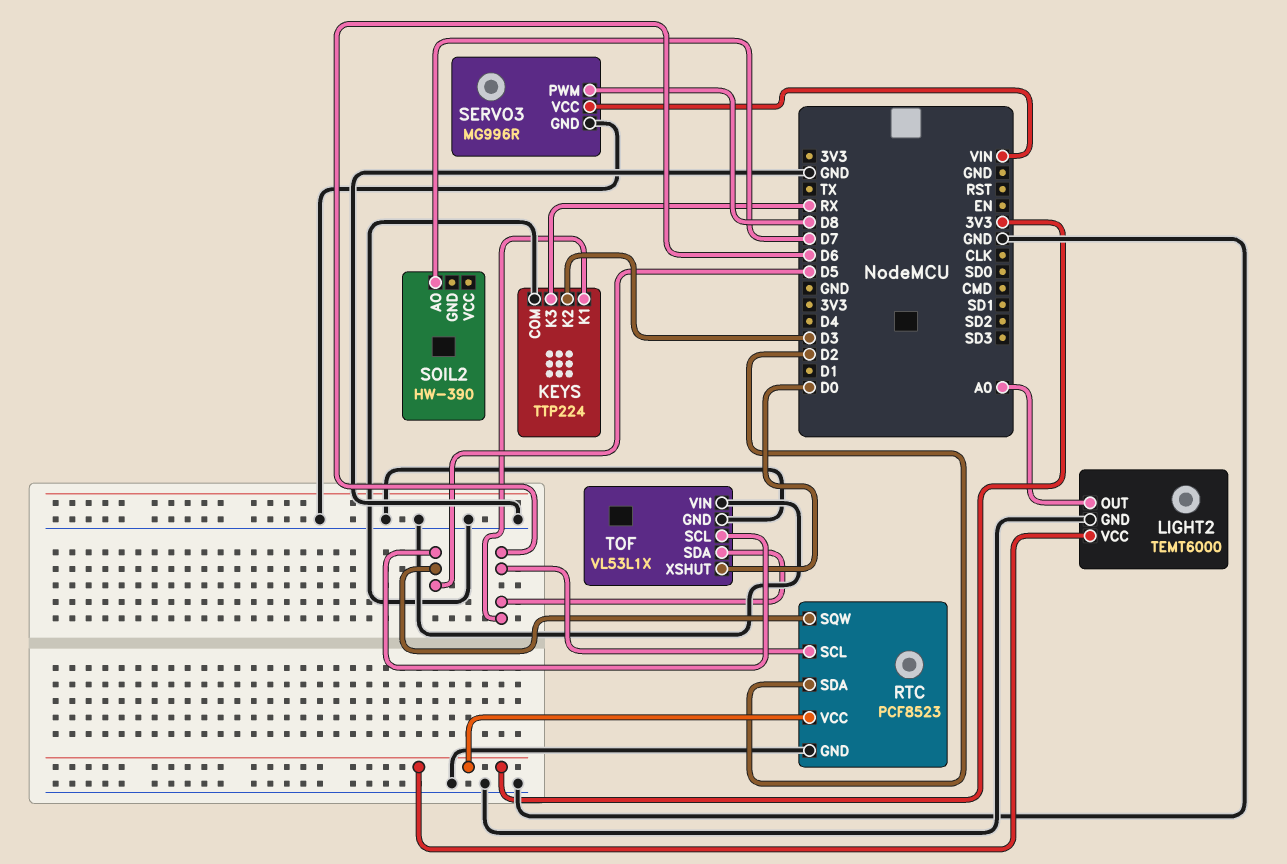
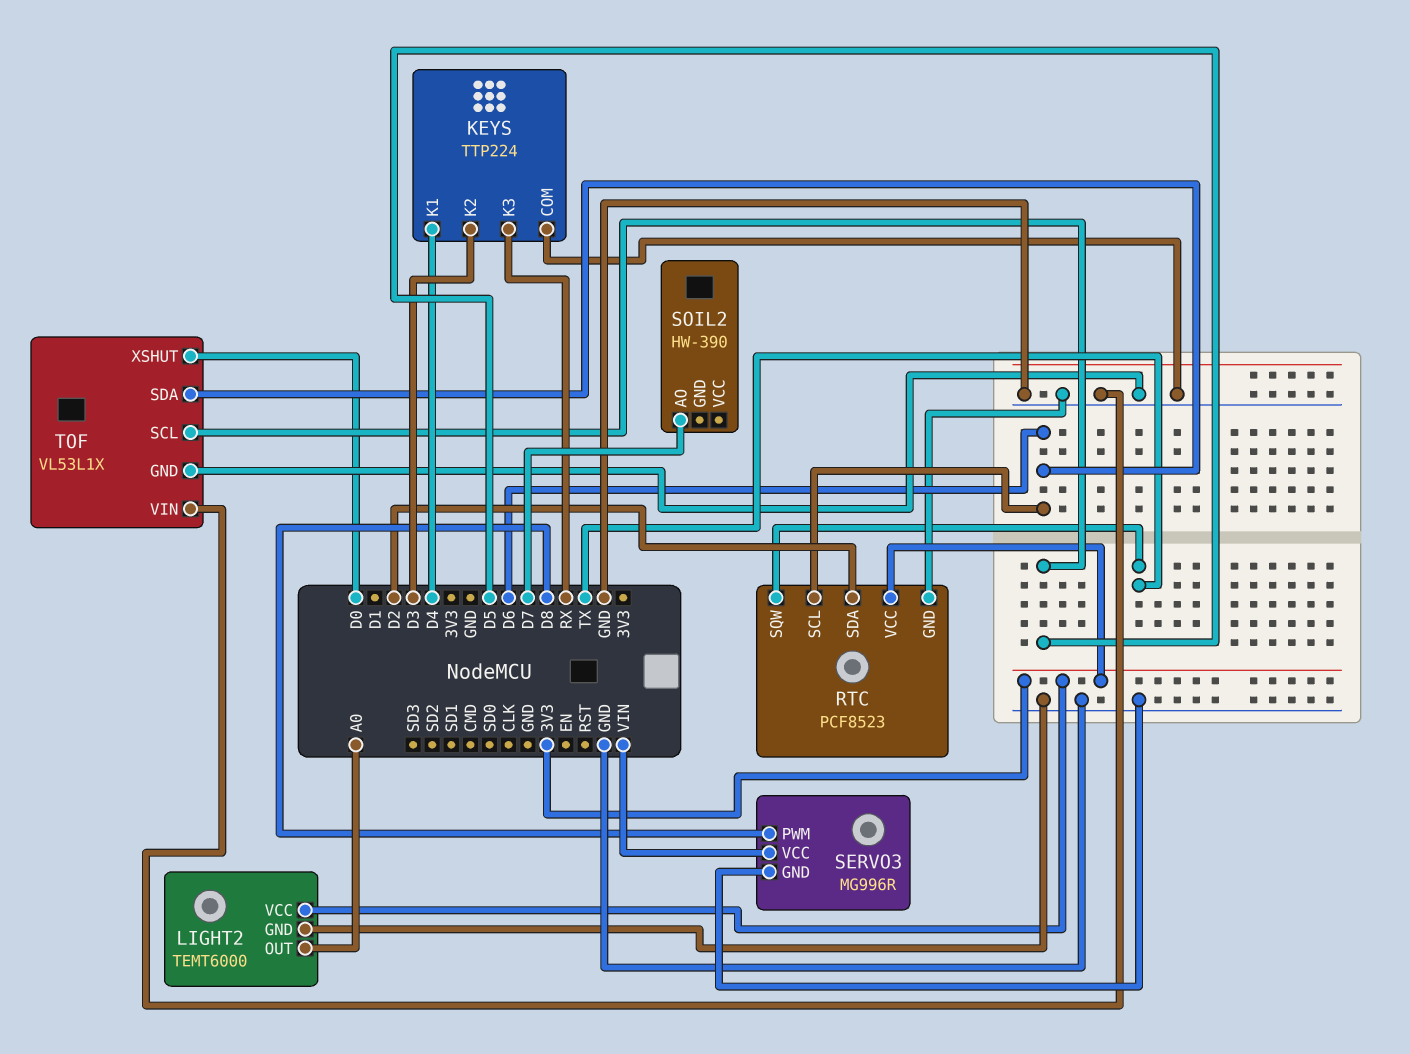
KEYS pin K1: D6 -> D4
RTC pin SQW: D5 -> TX

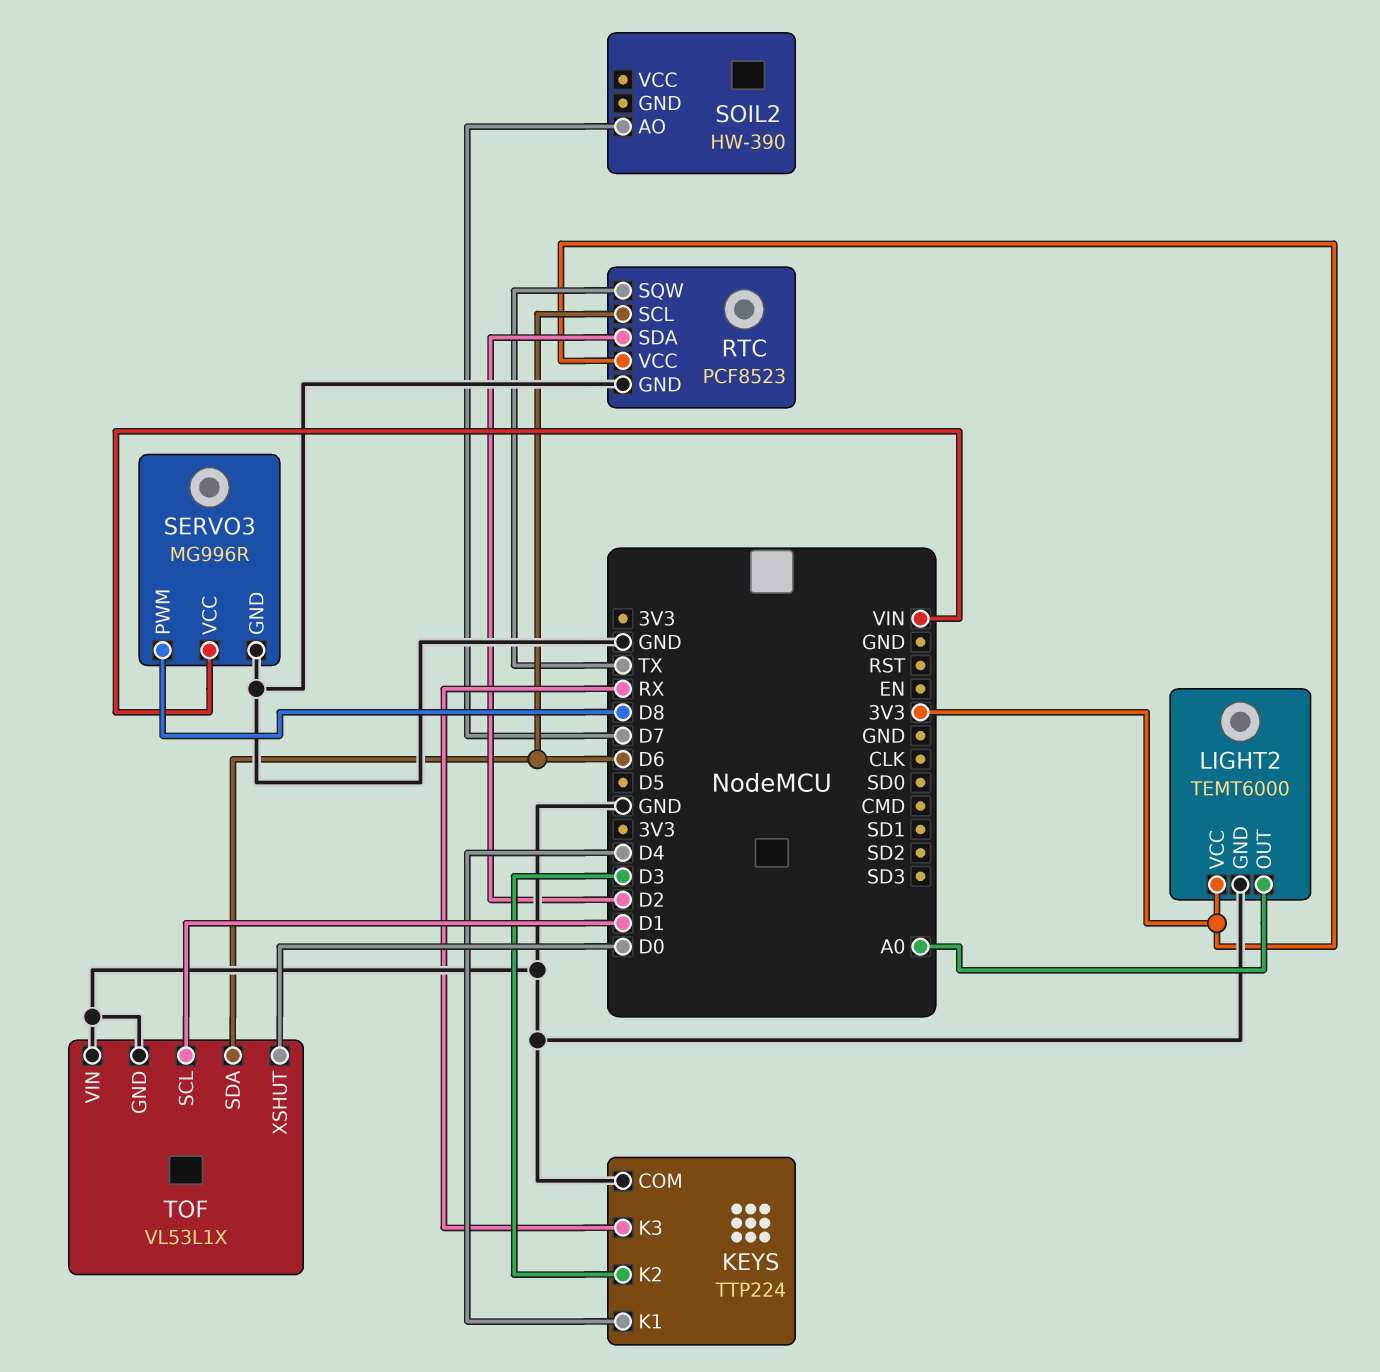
TOF pin SCL: D5 -> D1

